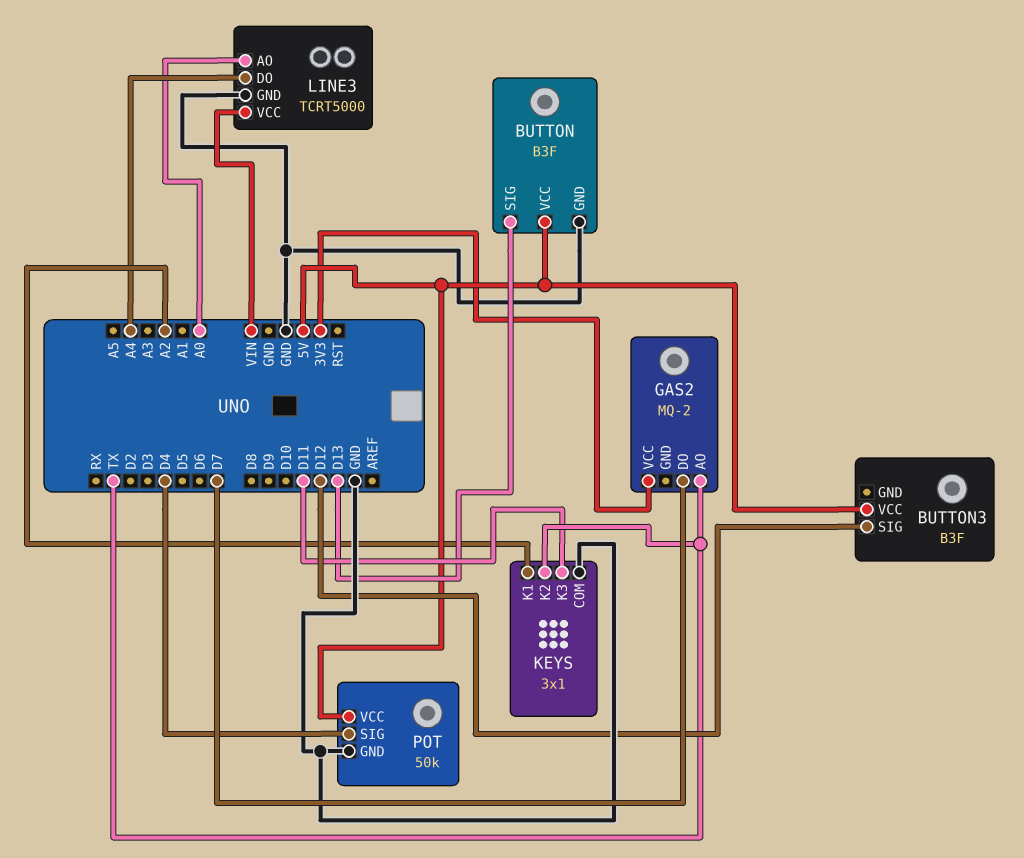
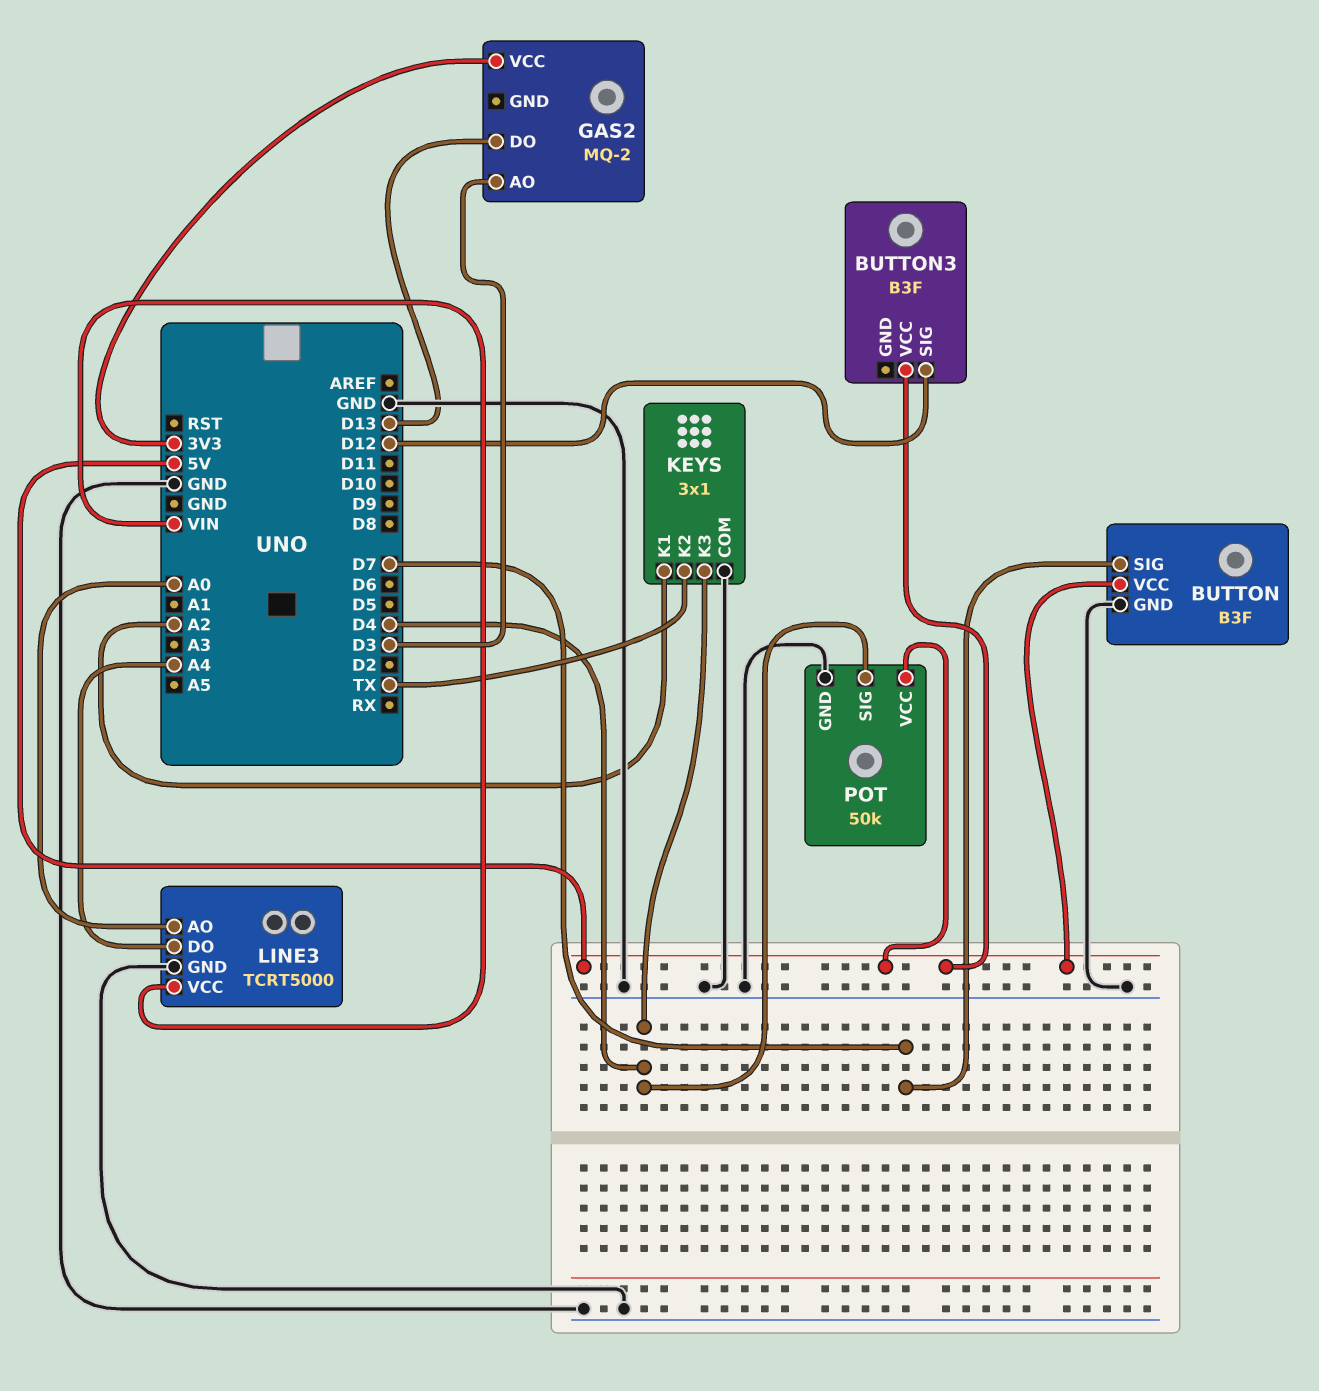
BUTTON pin SIG: D13 -> D7
GAS2 pin AO: TX -> D3
GAS2 pin DO: D7 -> D13
KEYS pin K3: D11 -> D4

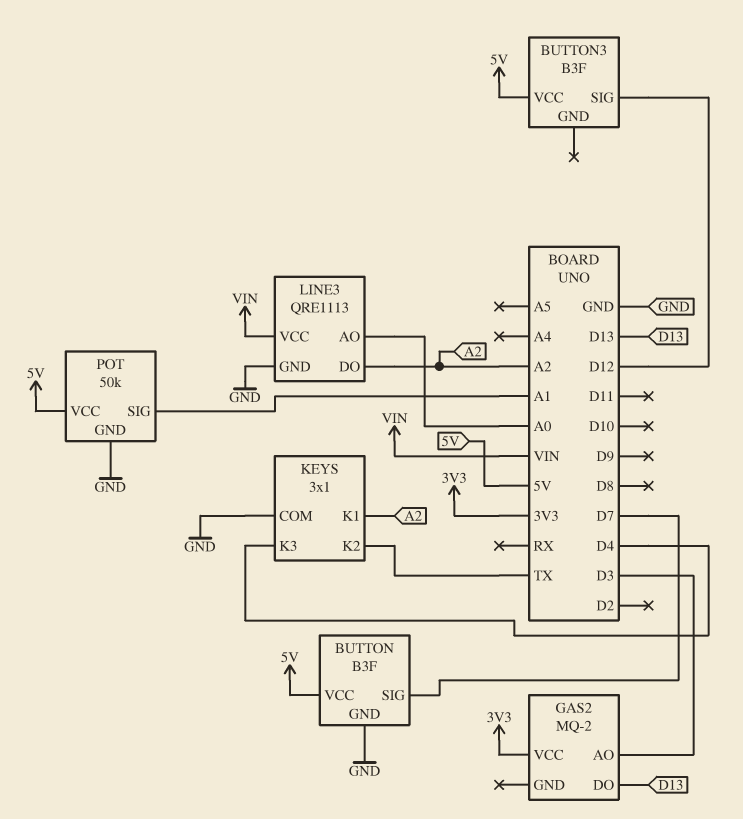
LINE3: TCRT5000 -> QRE1113
LINE3 pin DO: A4 -> A2
POT pin SIG: D4 -> A1

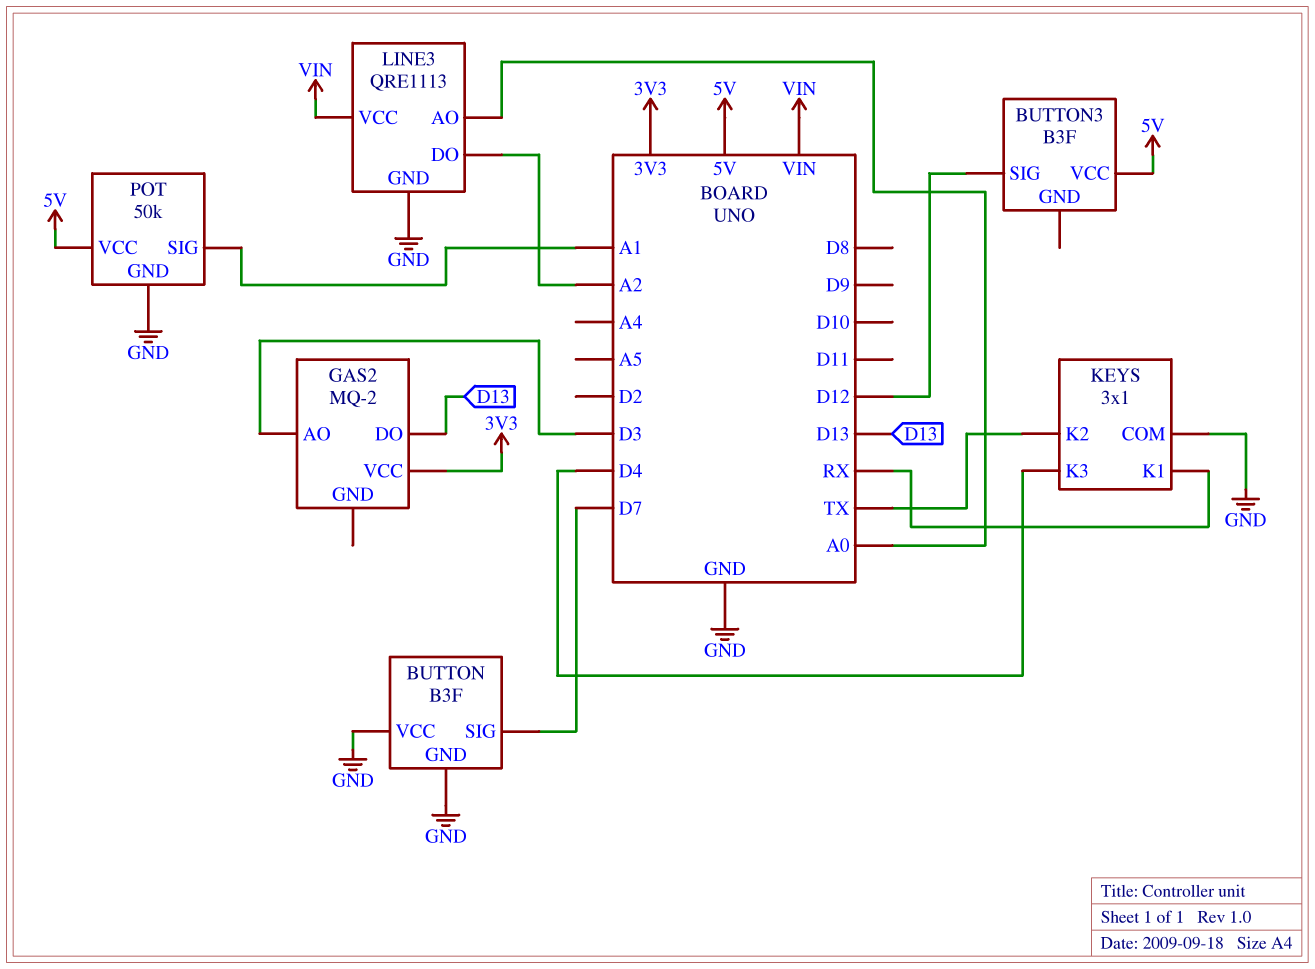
BUTTON pin VCC: 5V -> GND
KEYS pin K1: A2 -> RX

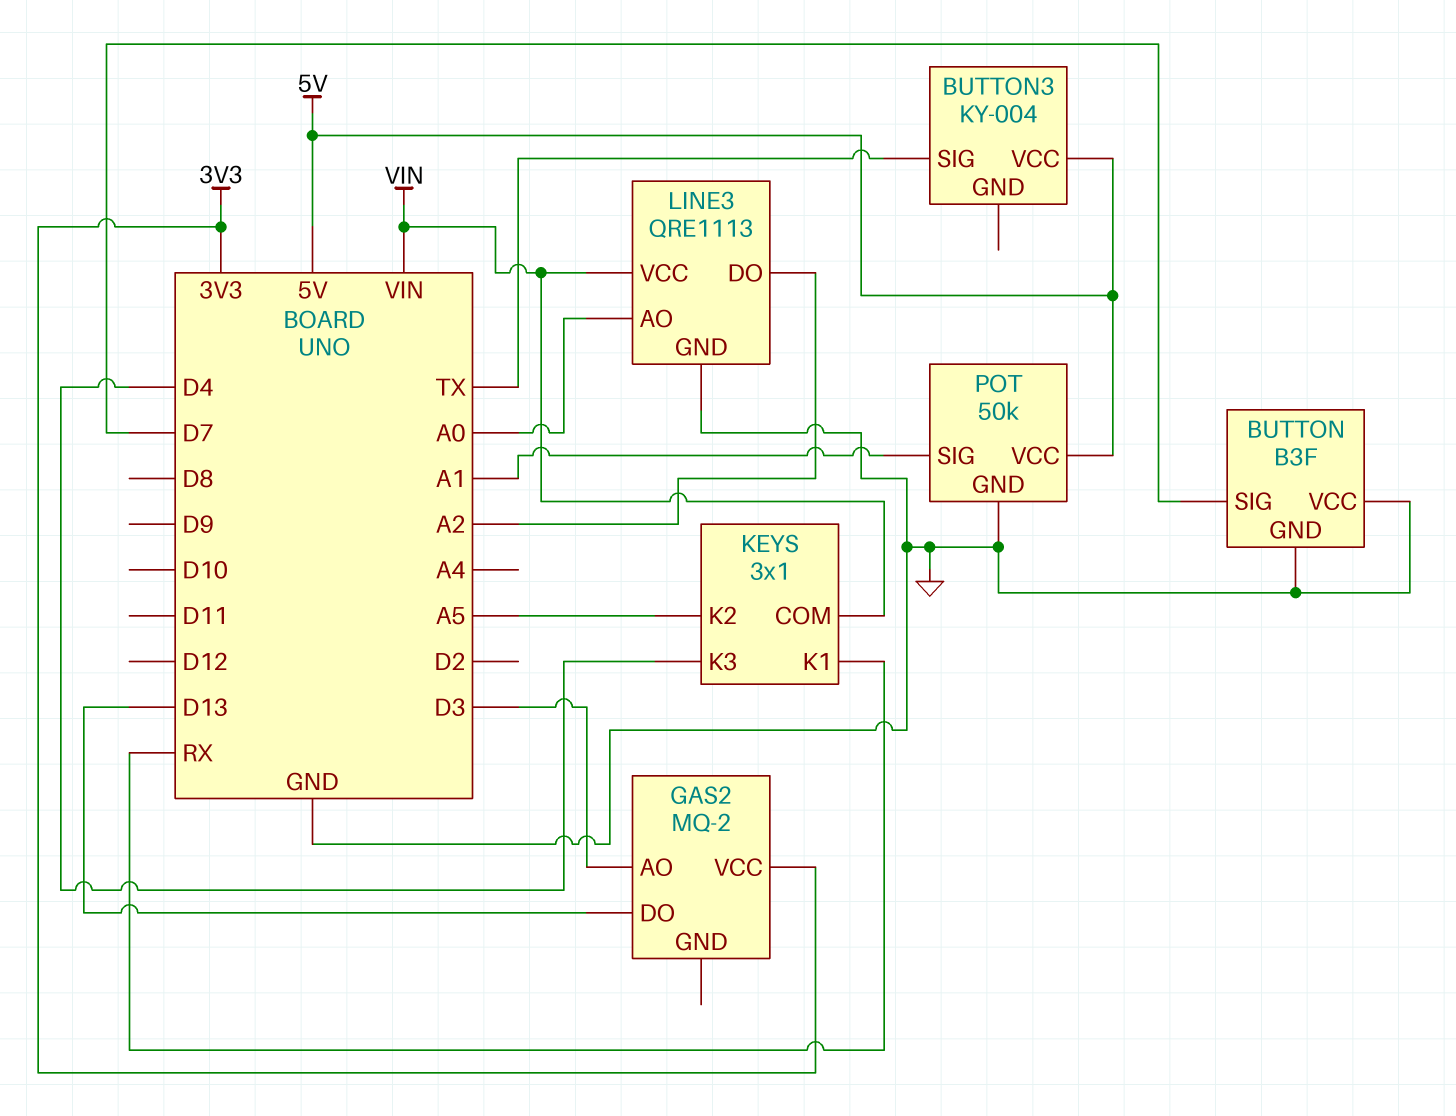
BUTTON3: B3F -> KY-004
BUTTON3 pin SIG: D12 -> TX
KEYS pin COM: GND -> VIN
KEYS pin K2: TX -> A5

